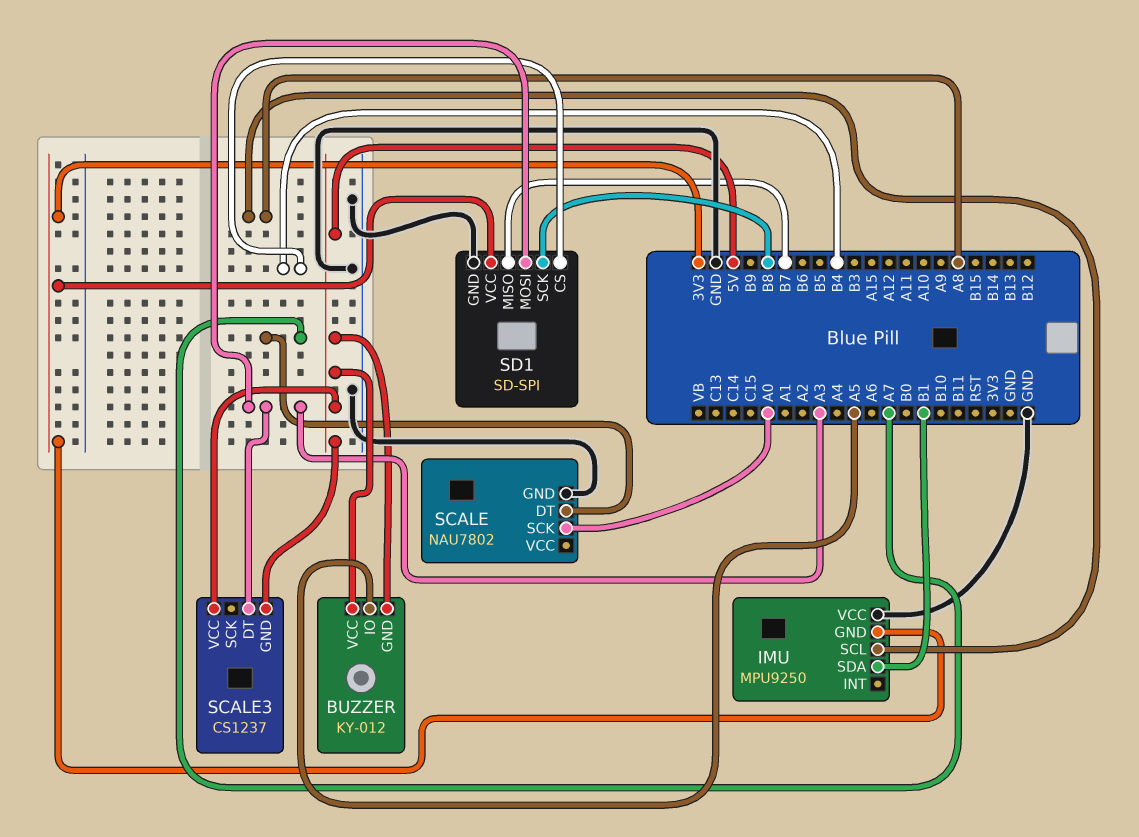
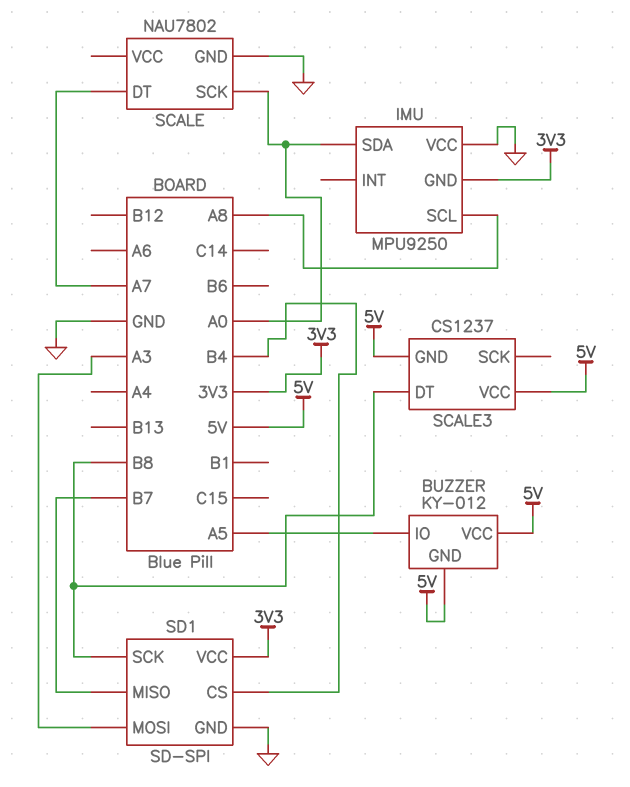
IMU pin SDA: B1 -> A0
SCALE3 pin DT: A3 -> B8

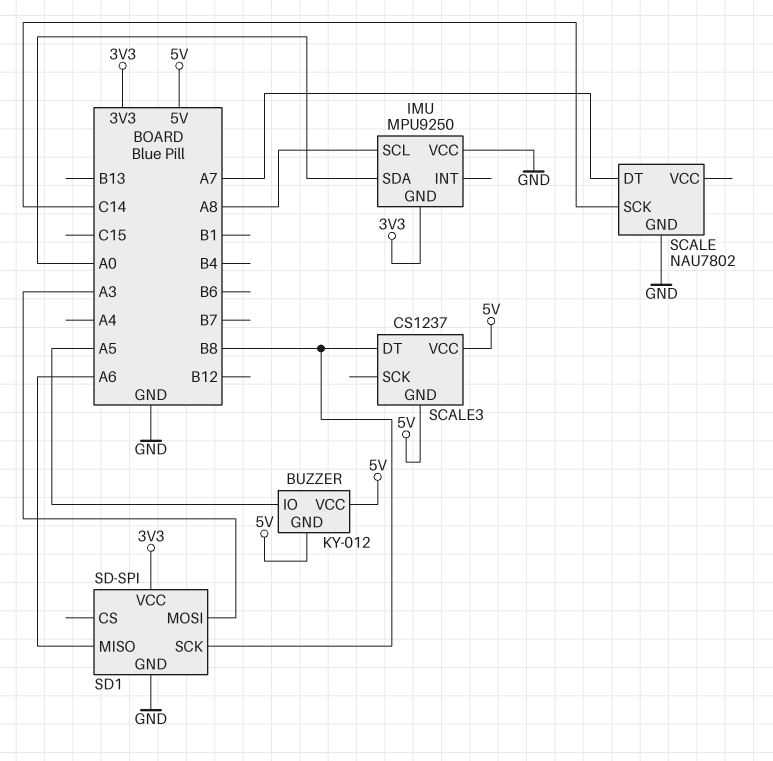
SCALE pin SCK: A0 -> C14
SD1 pin CS: B4 -> none
SD1 pin MISO: B7 -> A6

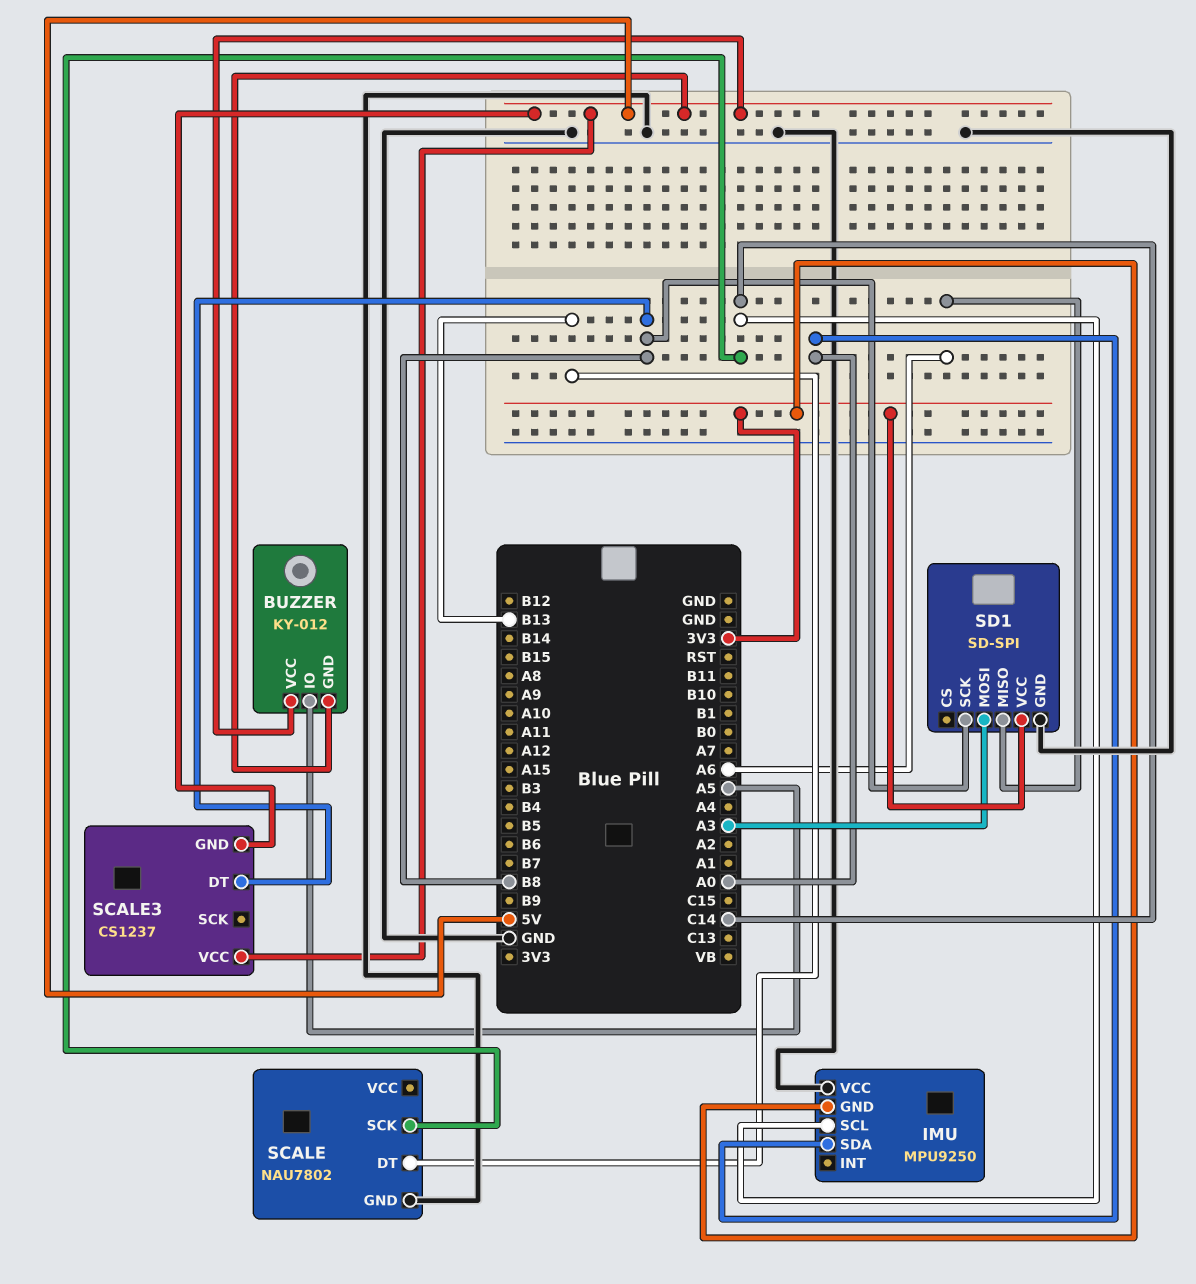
IMU pin SCL: A8 -> C14
SCALE pin DT: A7 -> B13

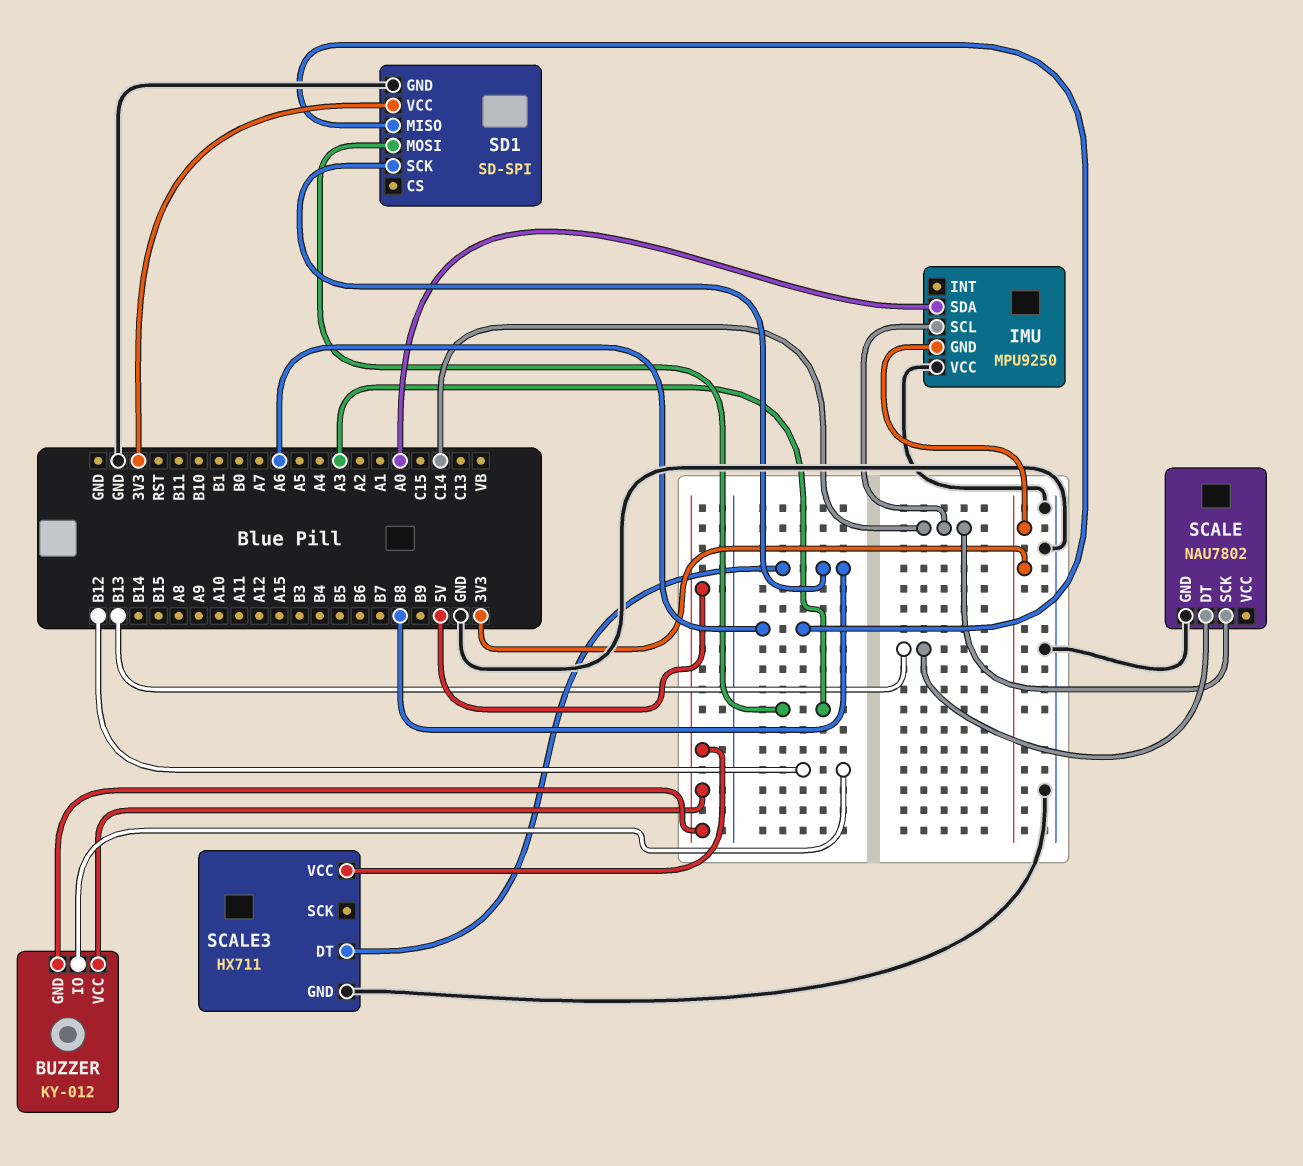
BUZZER pin IO: A5 -> B12
SCALE3: CS1237 -> HX711
SCALE3 pin GND: 5V -> GND

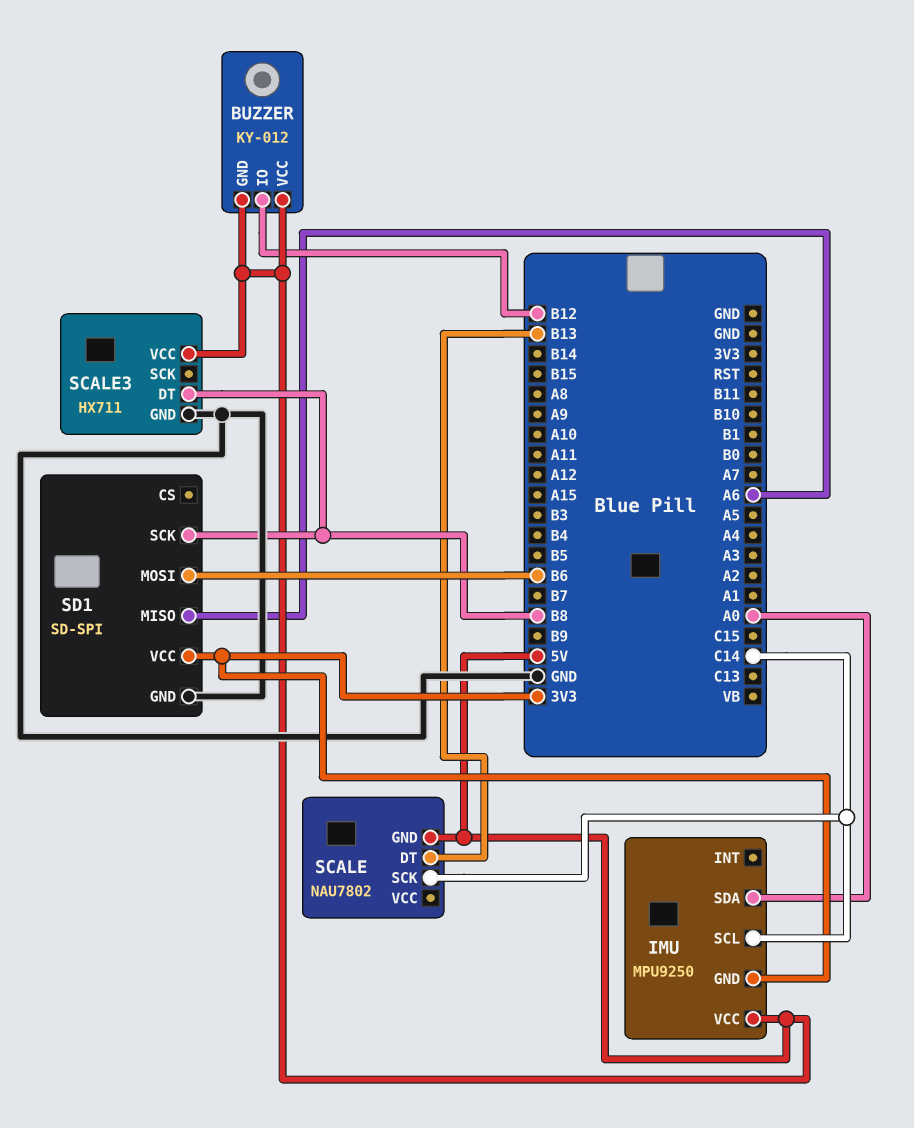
IMU pin VCC: GND -> 5V
SCALE pin GND: GND -> 5V
SD1 pin MOSI: A3 -> B6

